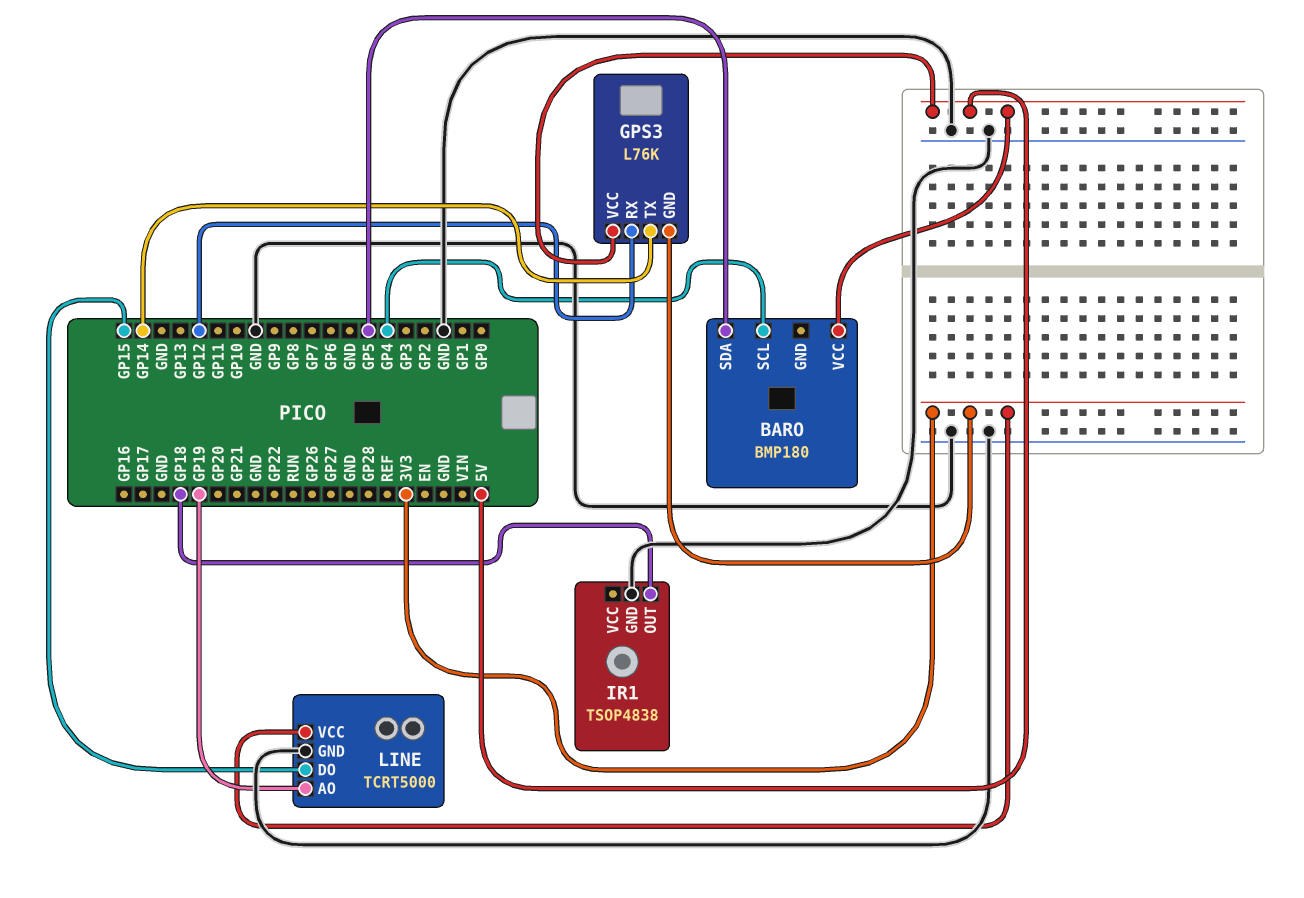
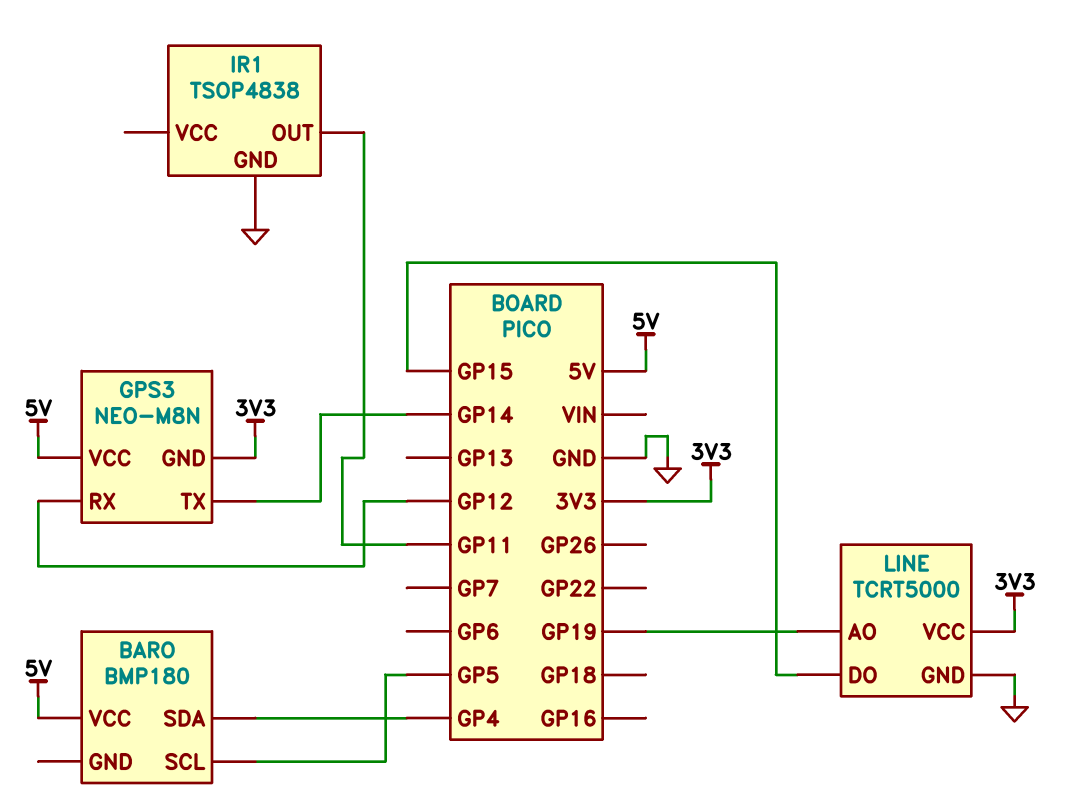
BARO pin SCL: GP4 -> GP5
BARO pin SDA: GP5 -> GP4
GPS3: L76K -> NEO-M8N
IR1 pin OUT: GP18 -> GP11

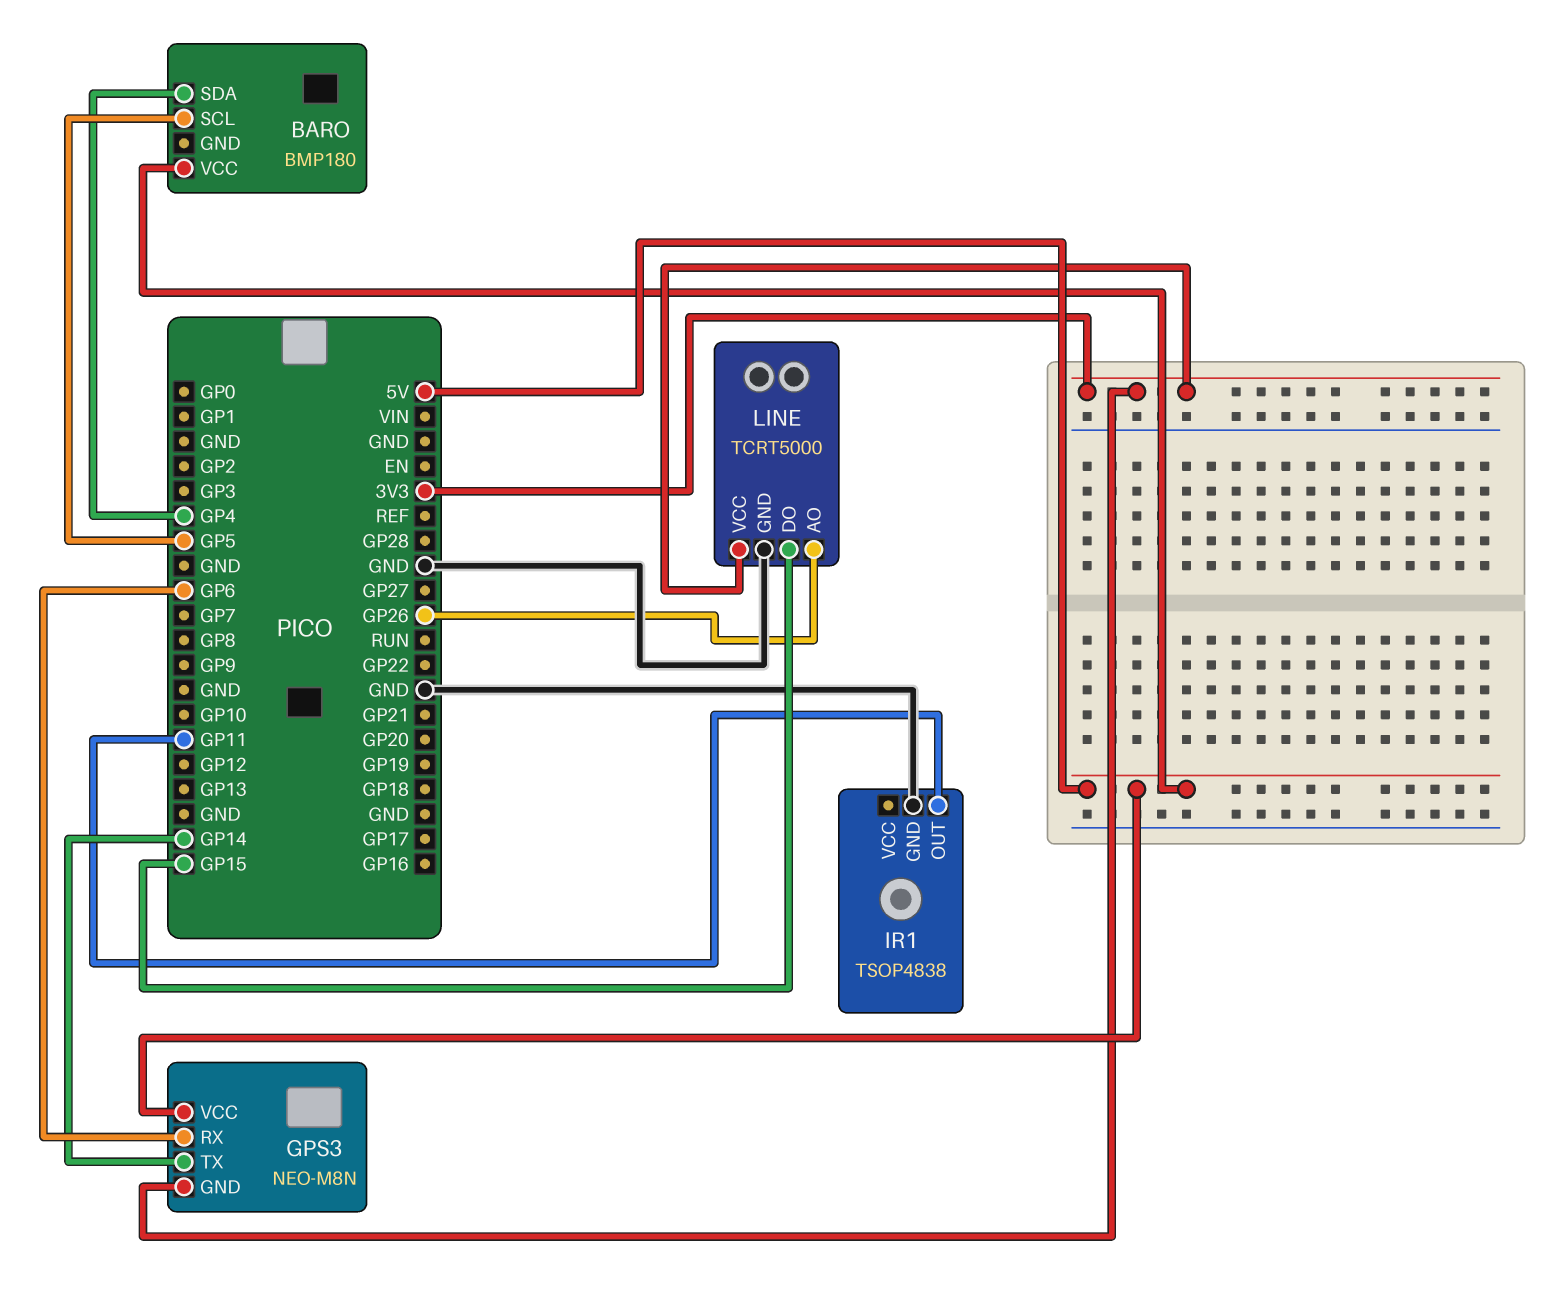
GPS3 pin RX: GP12 -> GP6
LINE pin AO: GP19 -> GP26

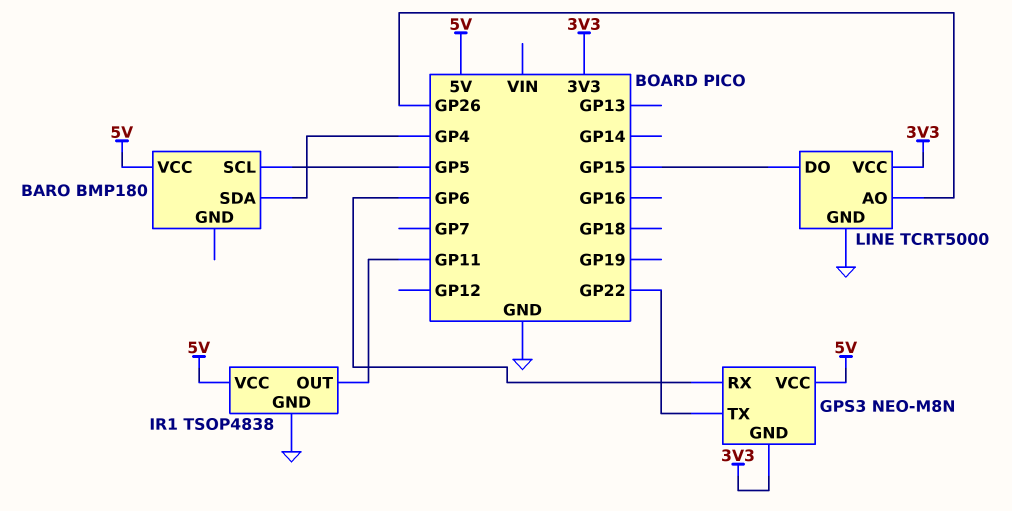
GPS3 pin TX: GP14 -> GP22
IR1 pin VCC: none -> 5V

